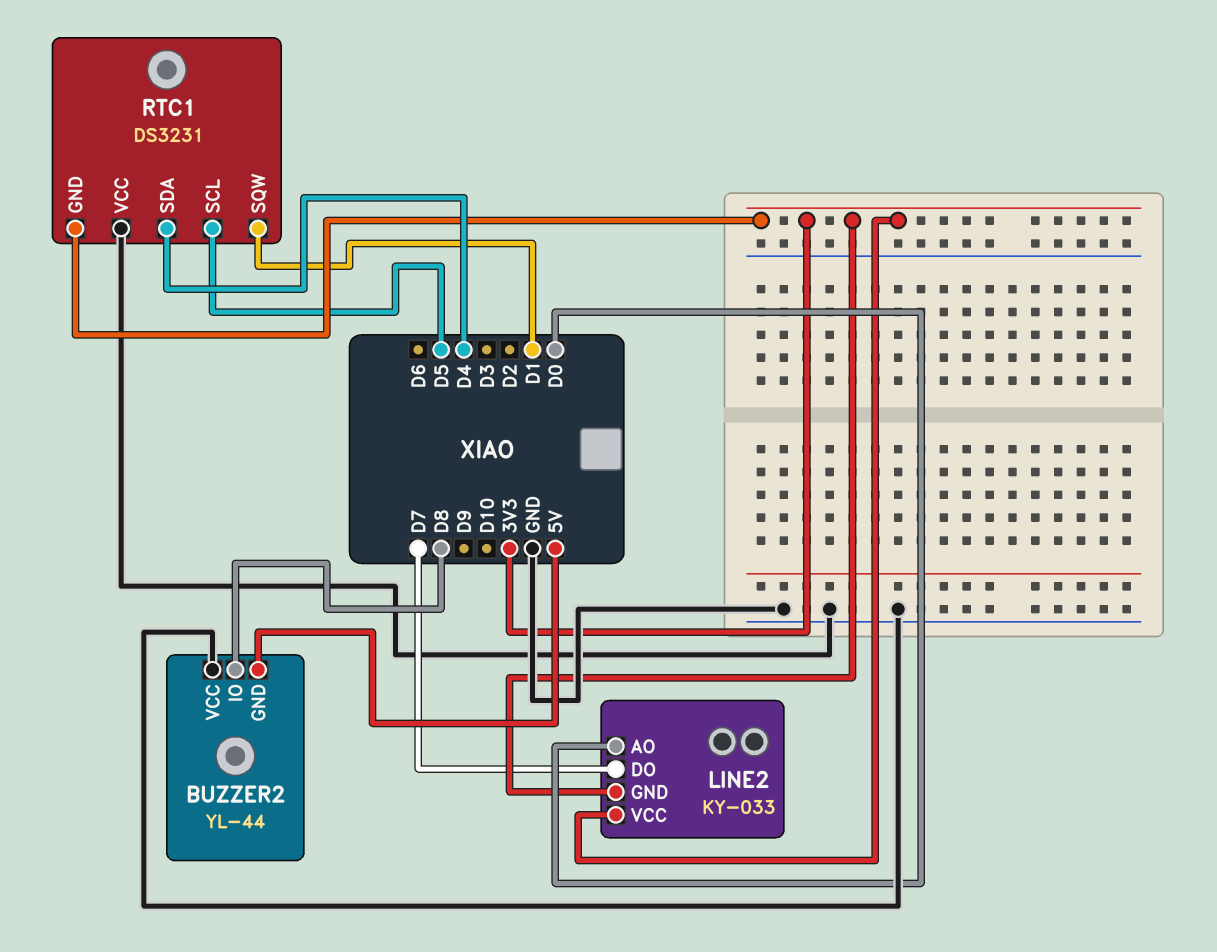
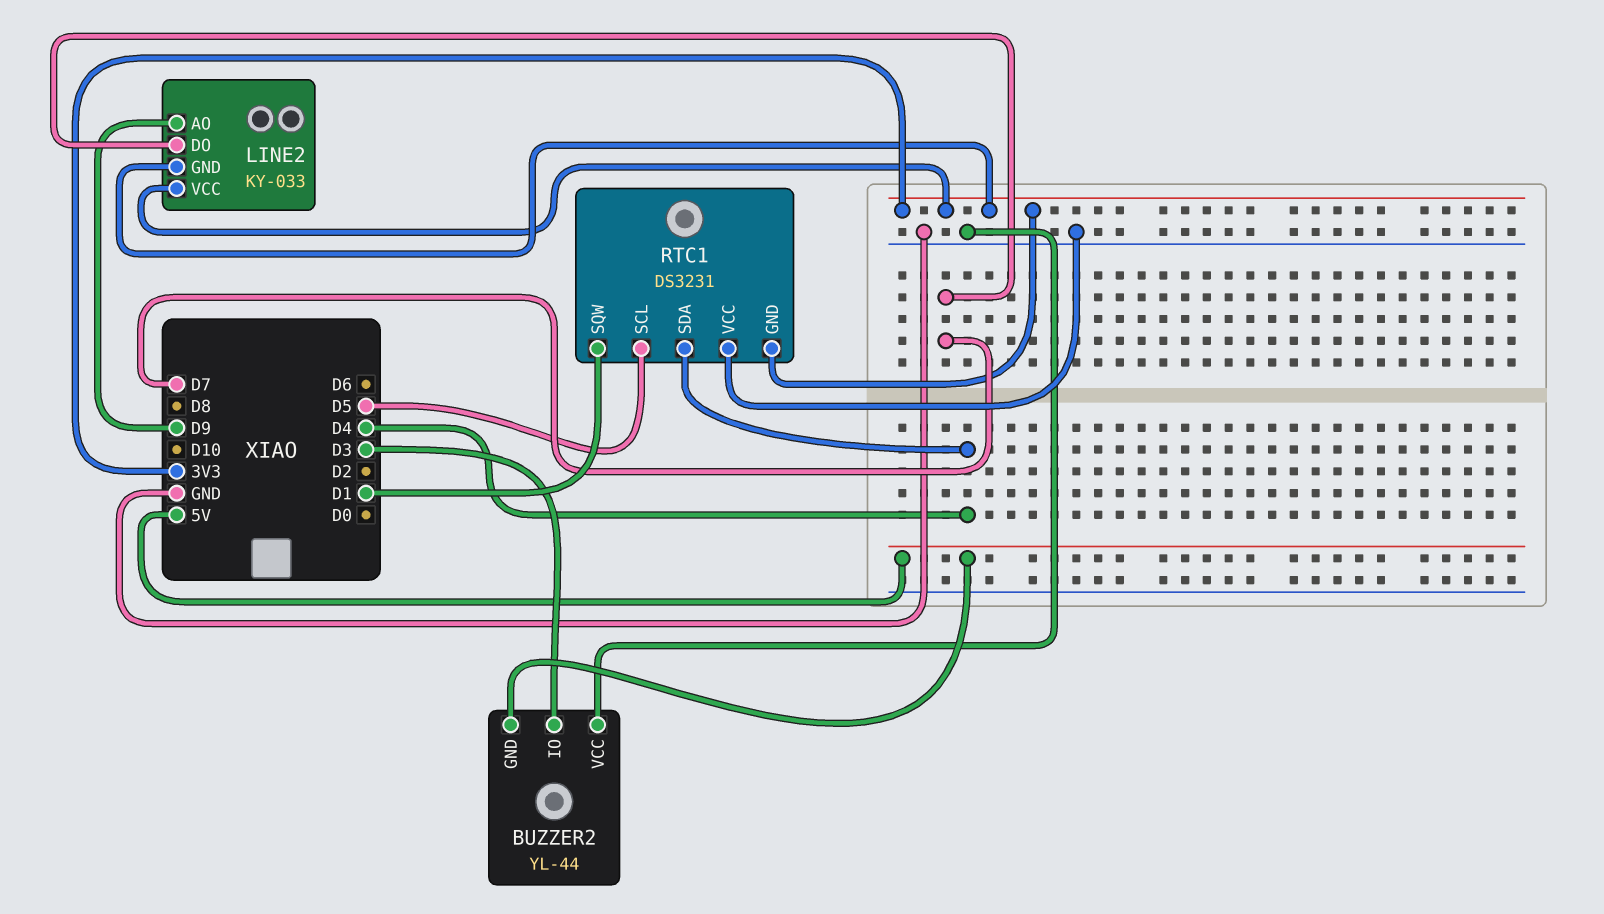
BUZZER2 pin IO: D8 -> D3
LINE2 pin AO: D0 -> D9

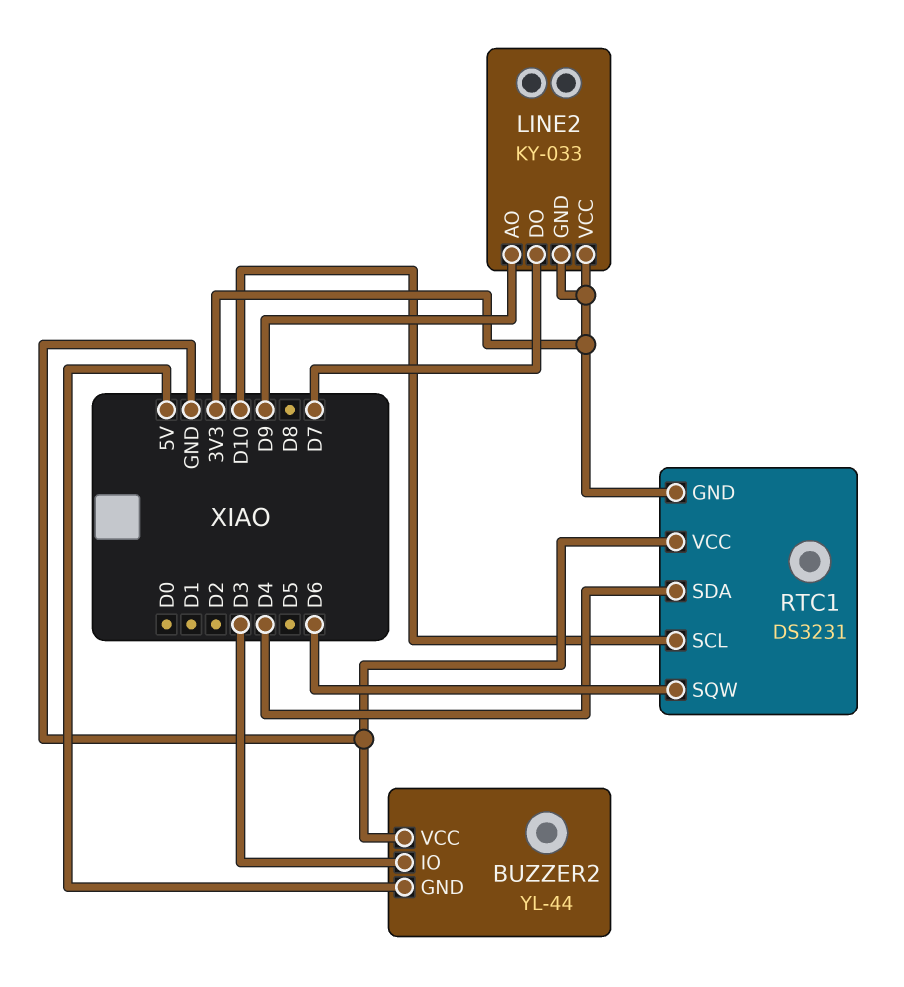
RTC1 pin SCL: D5 -> D10
RTC1 pin SQW: D1 -> D6

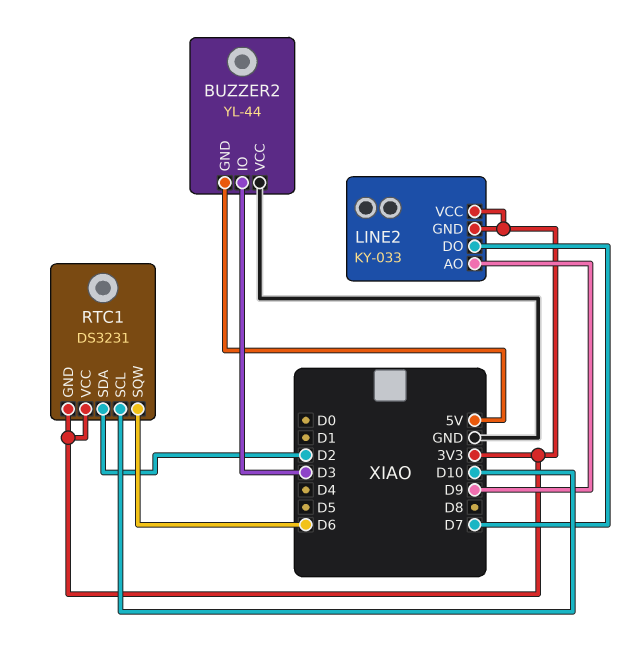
RTC1 pin SDA: D4 -> D2
RTC1 pin VCC: GND -> 3V3

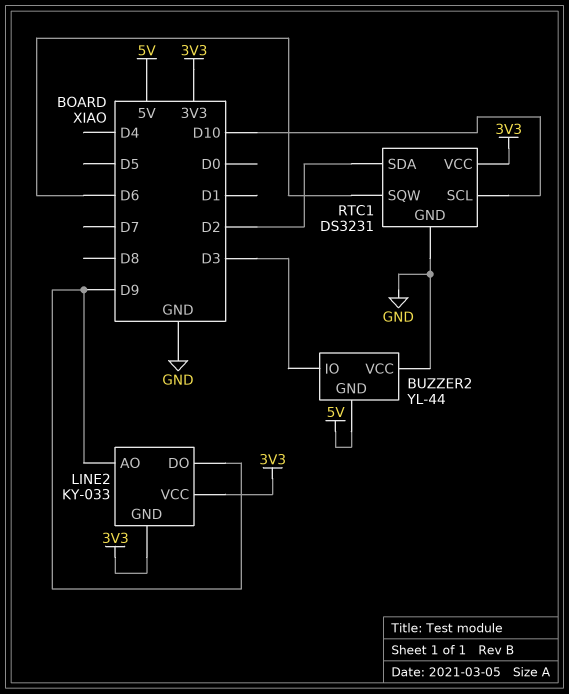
LINE2 pin DO: D7 -> D9
RTC1 pin GND: 3V3 -> GND

